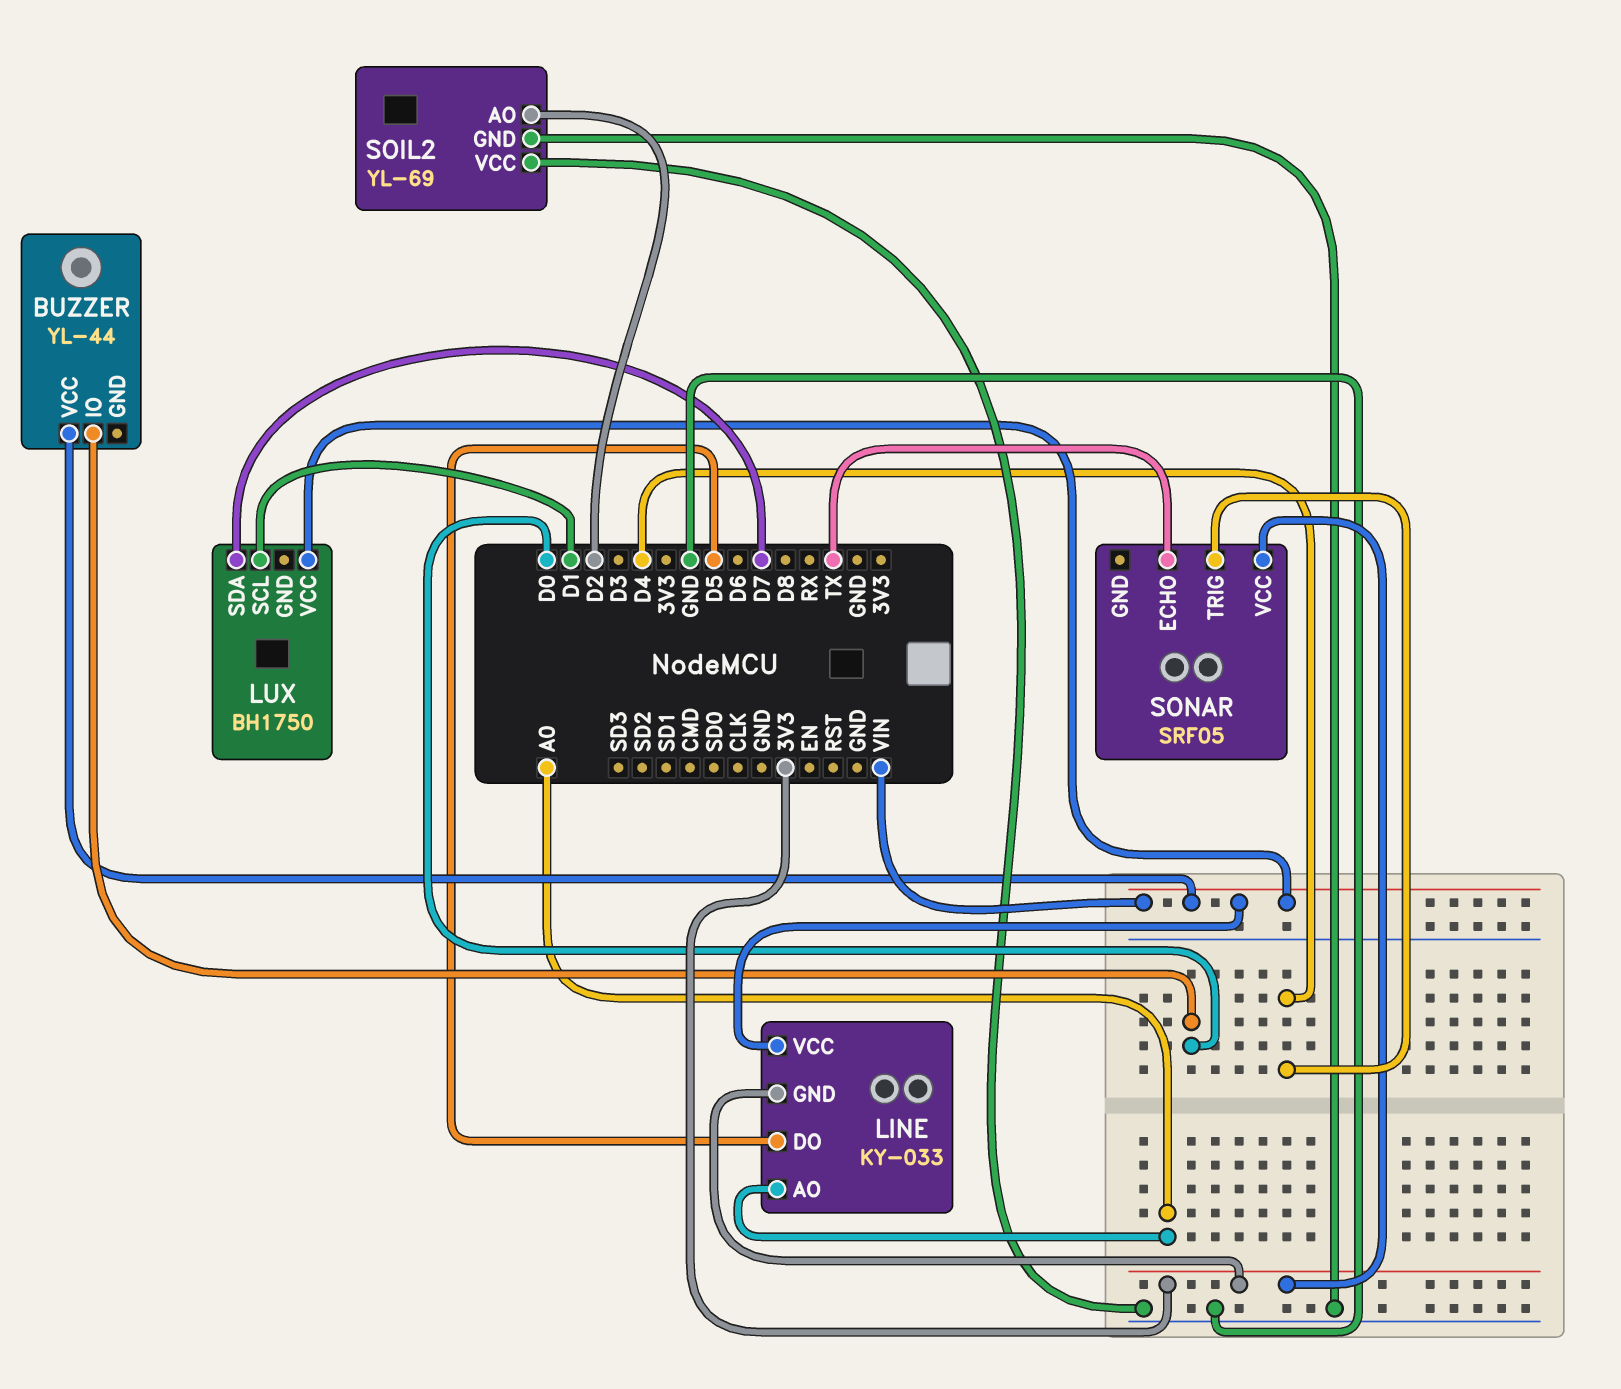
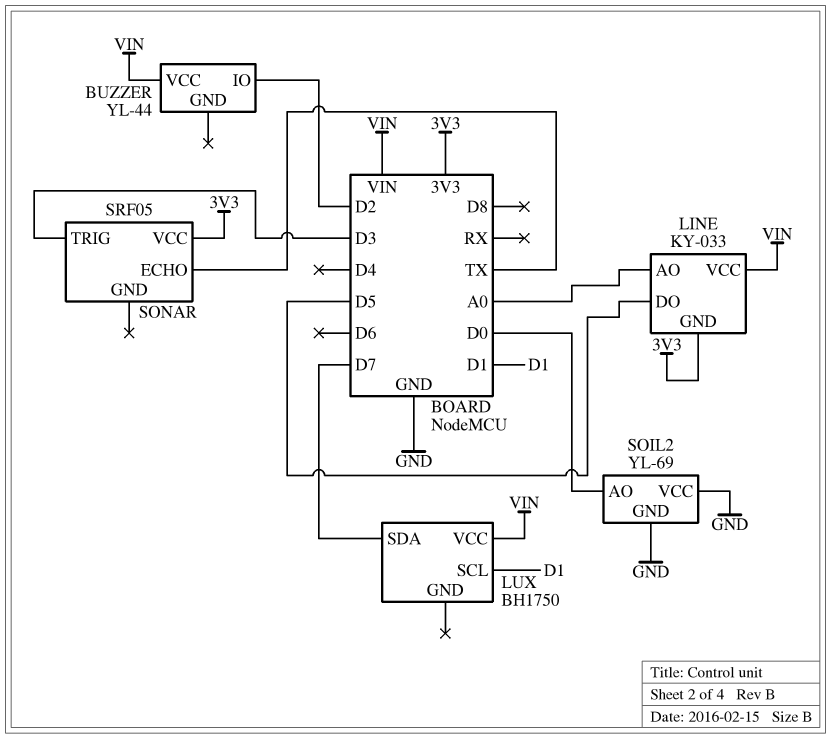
BUZZER pin IO: D0 -> D2
SOIL2 pin AO: D2 -> D0
SONAR pin TRIG: D4 -> D3

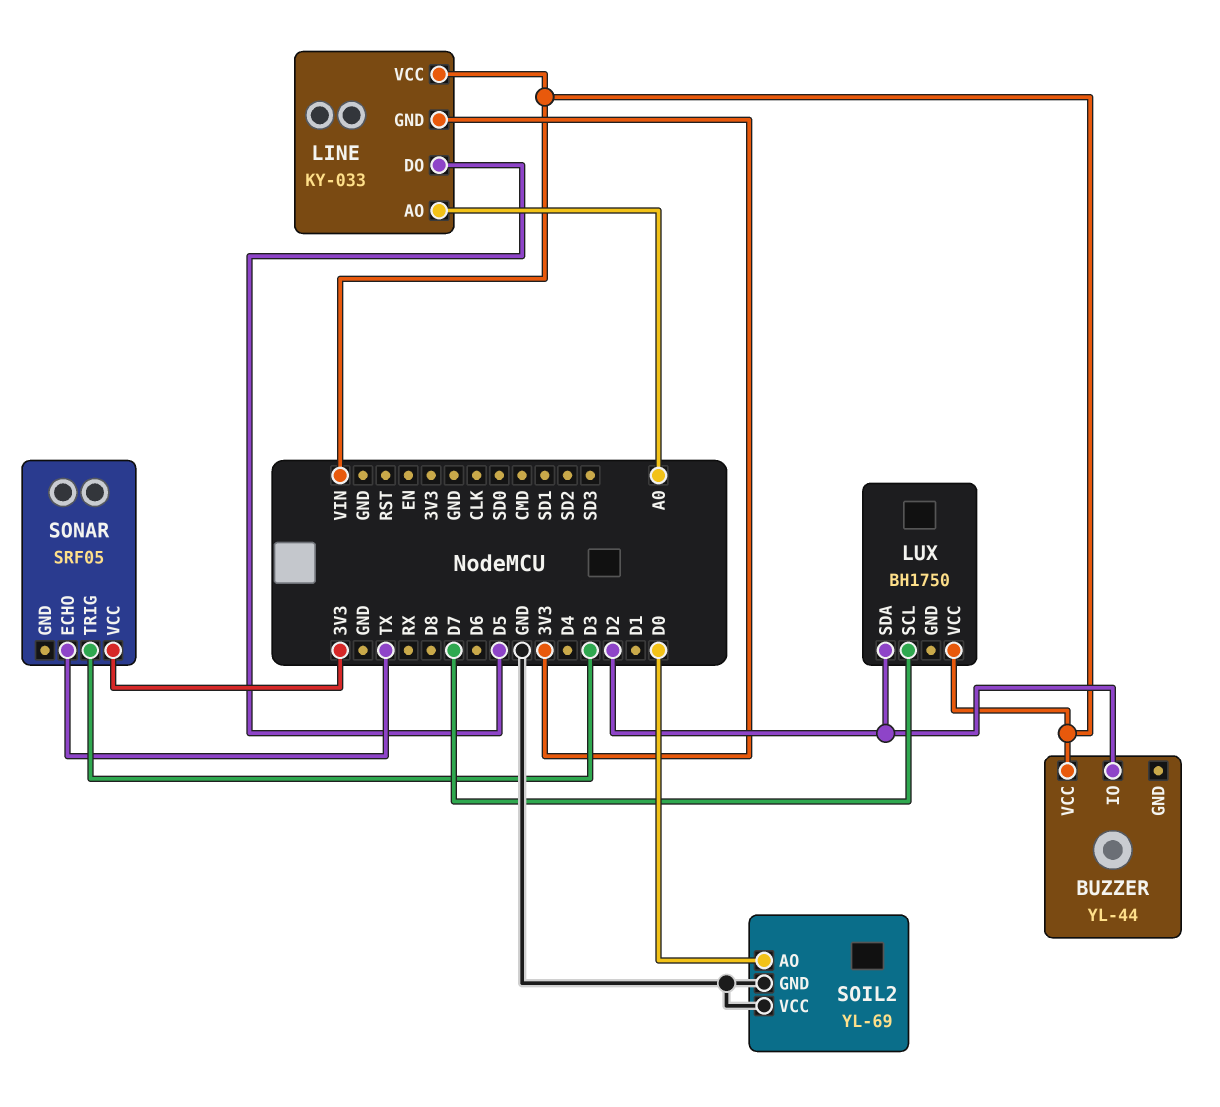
LUX pin SCL: D1 -> D7
LUX pin SDA: D7 -> D2

